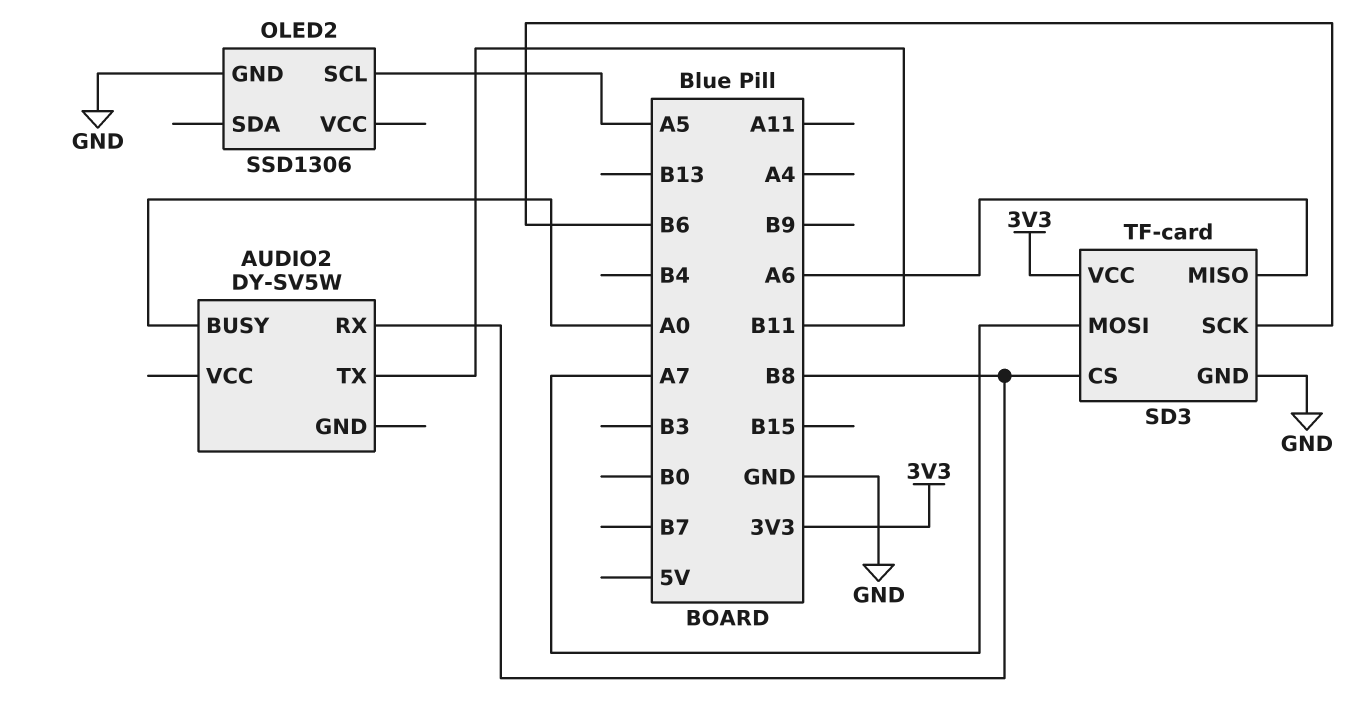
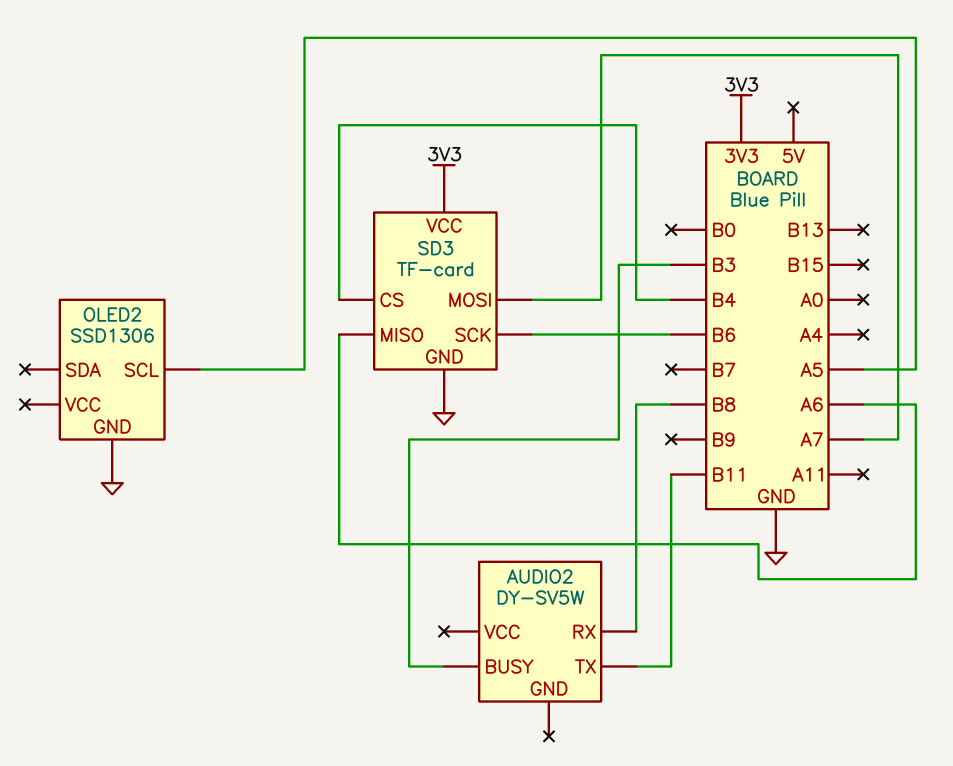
AUDIO2 pin BUSY: A0 -> B3
SD3 pin CS: B8 -> B4

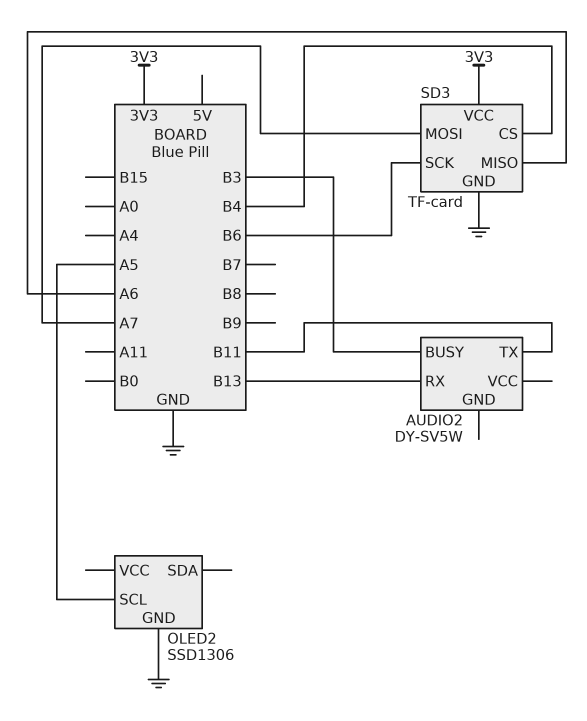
AUDIO2 pin RX: B8 -> B13

